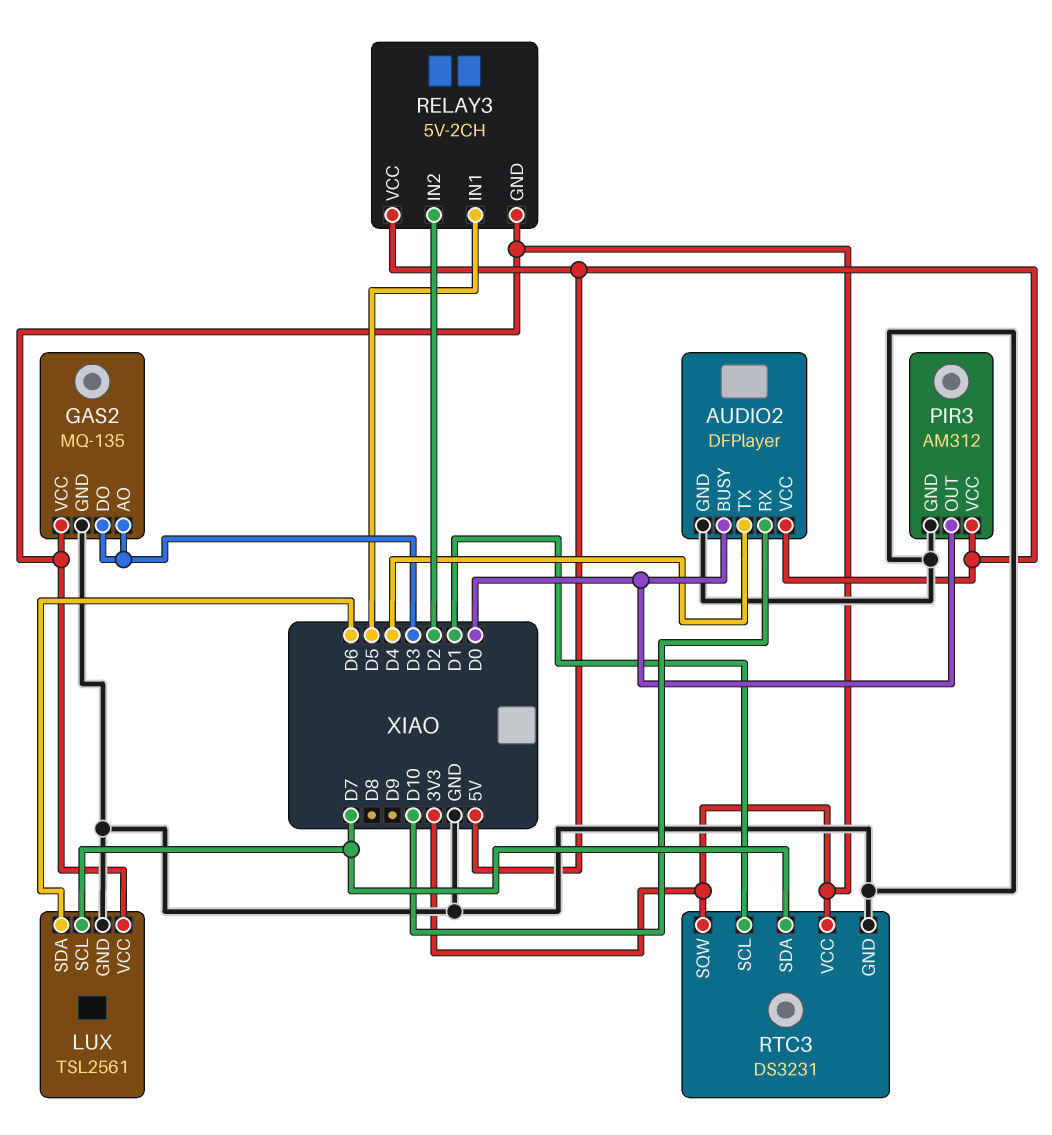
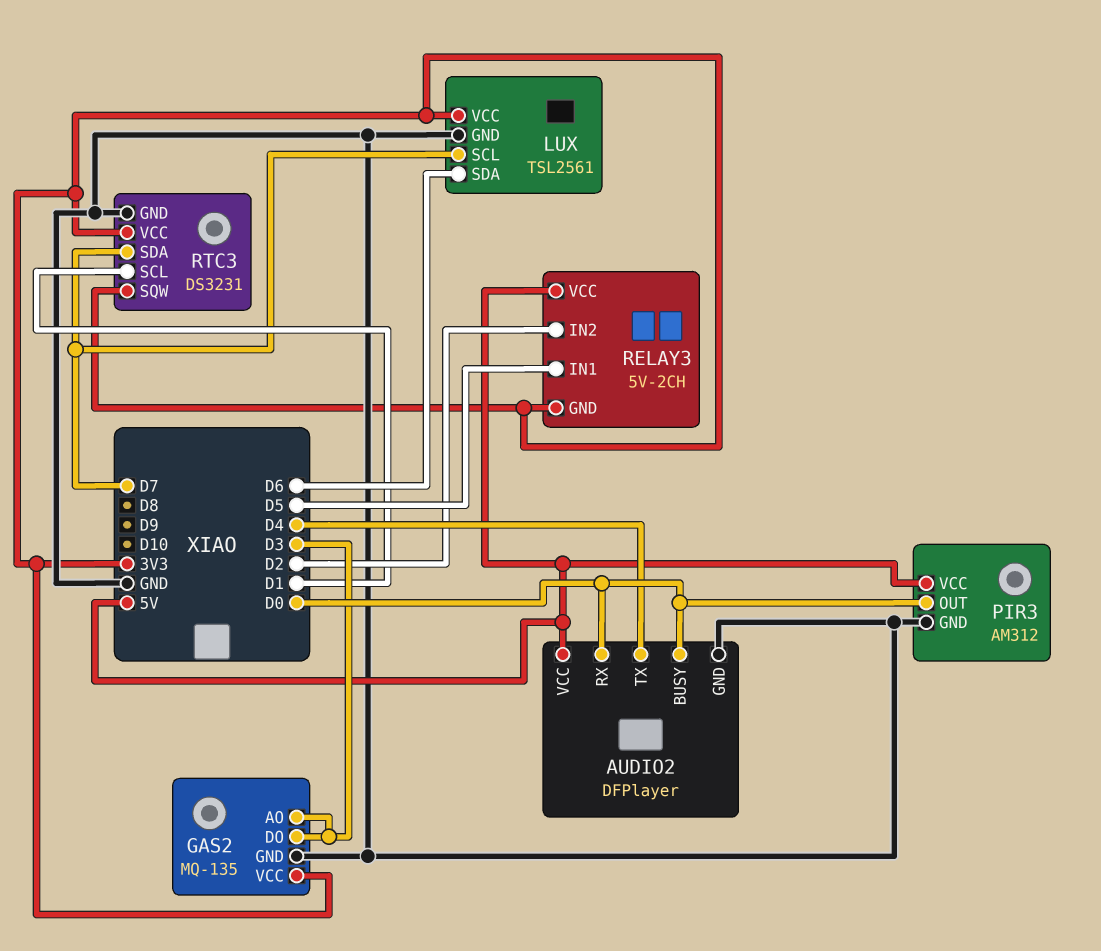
AUDIO2 pin RX: D10 -> D0

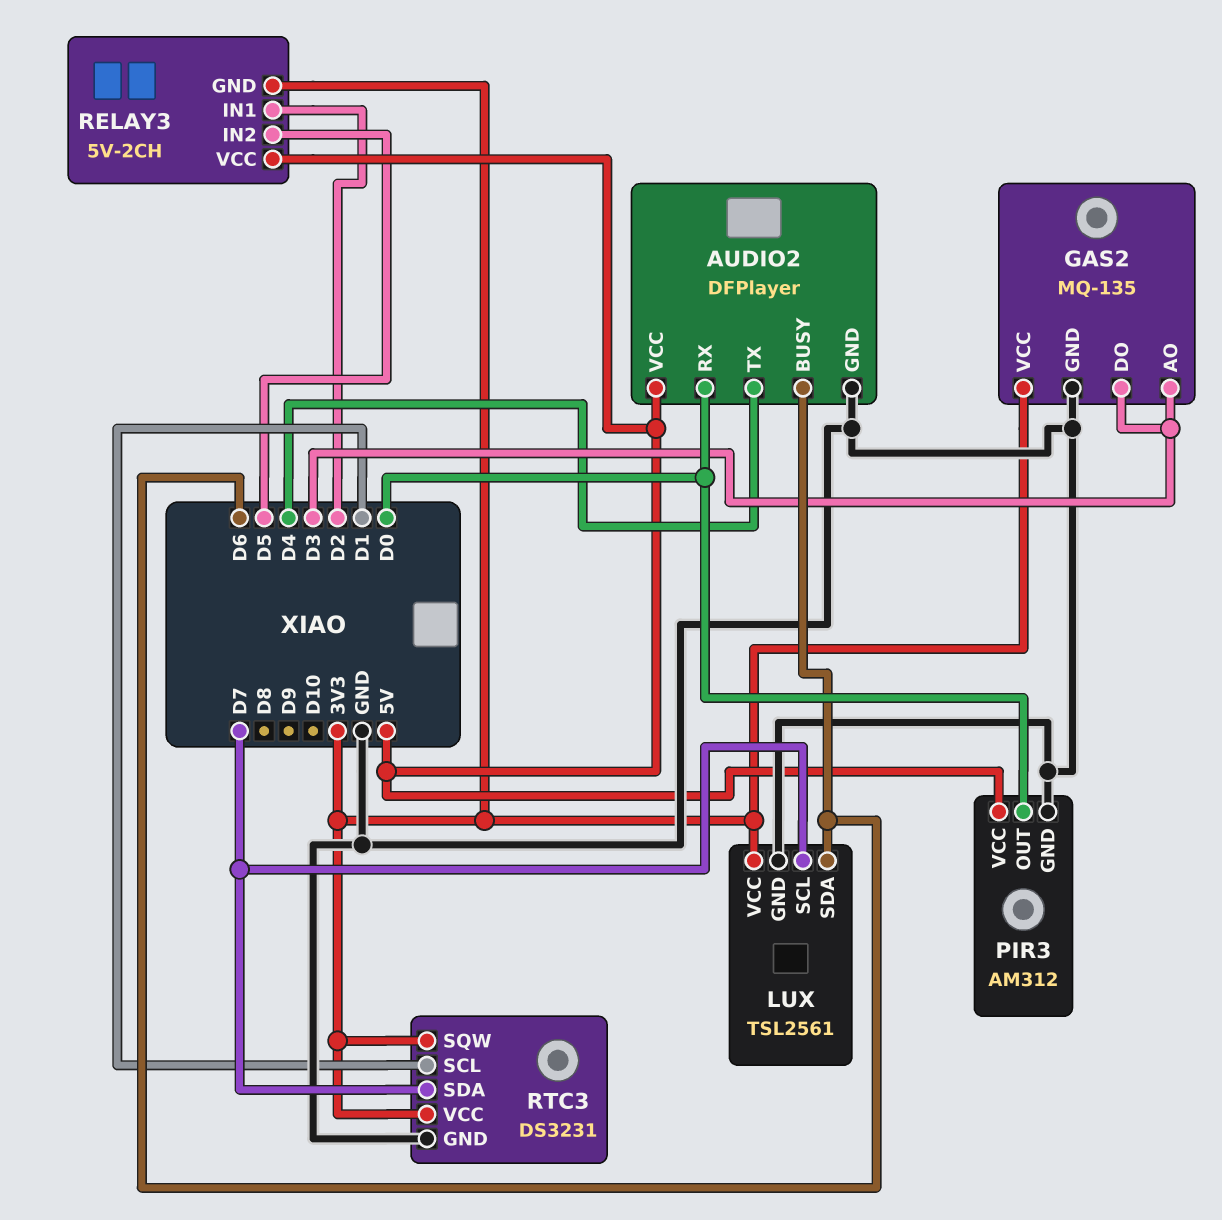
AUDIO2 pin BUSY: D0 -> D6
RELAY3 pin IN1: D5 -> D2
RELAY3 pin IN2: D2 -> D5

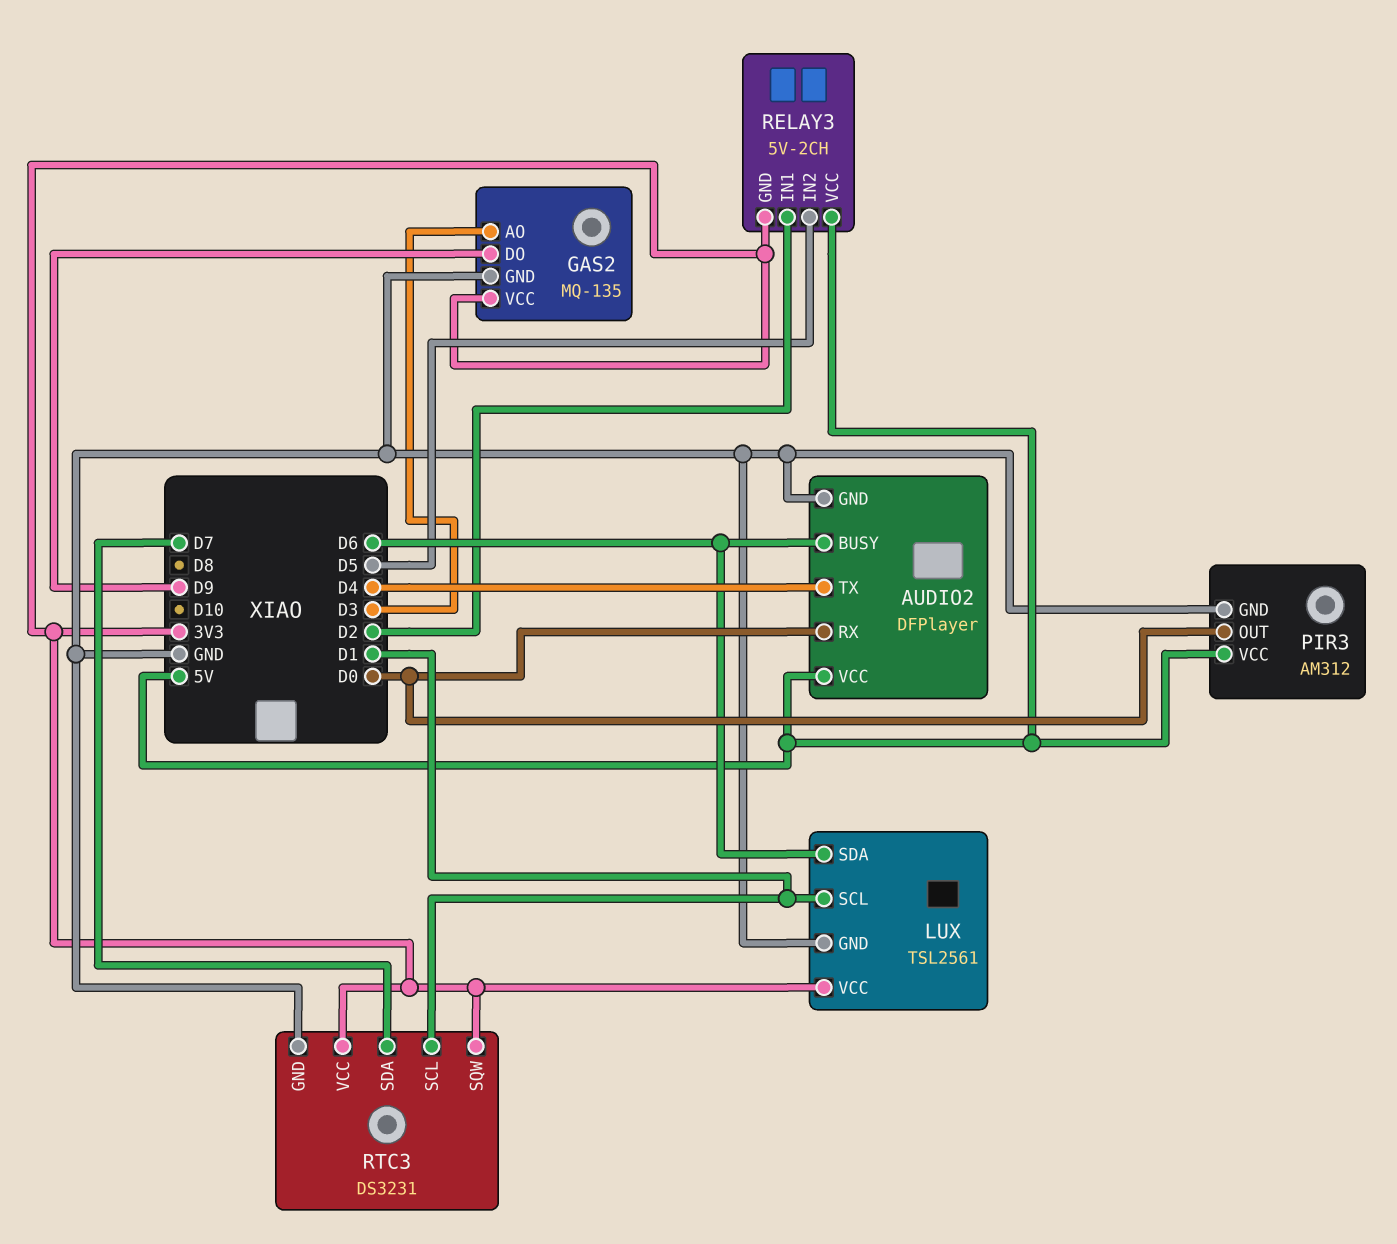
GAS2 pin DO: D3 -> D9
LUX pin SCL: D7 -> D1

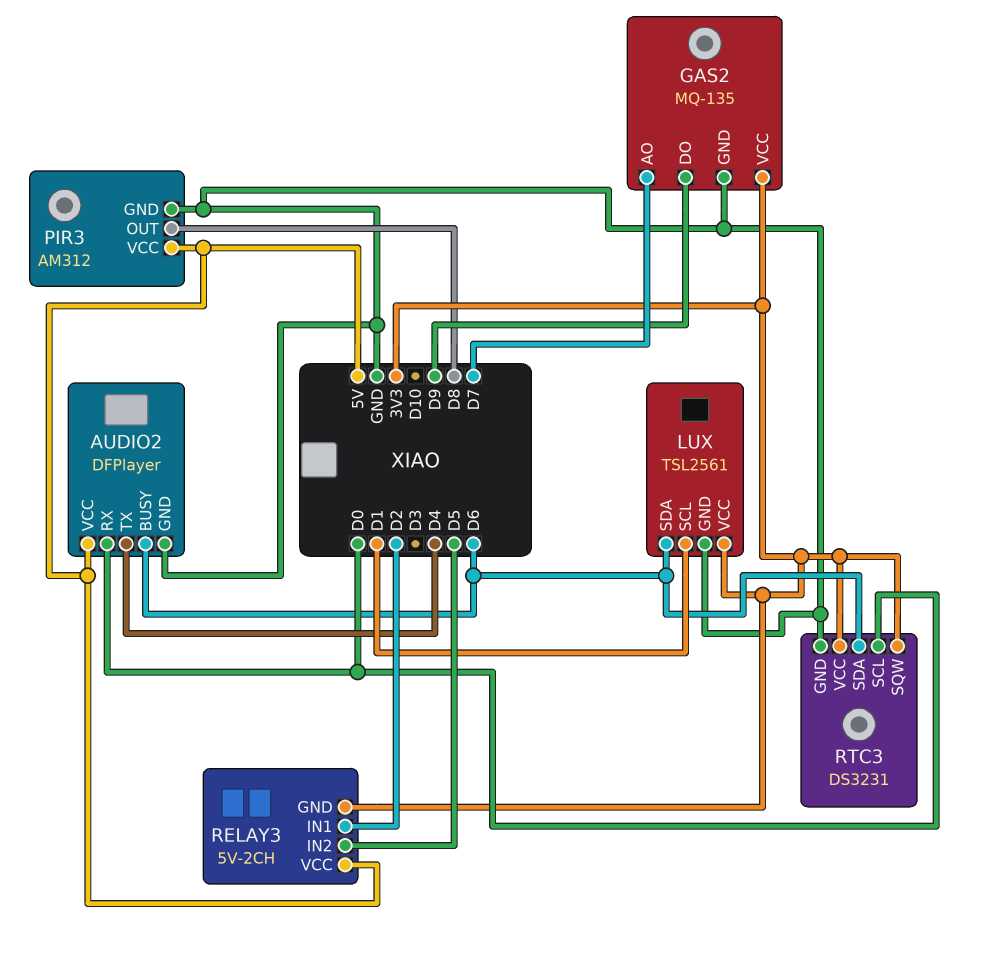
GAS2 pin AO: D3 -> D7
PIR3 pin OUT: D0 -> D8
RTC3 pin SCL: D1 -> D0
RTC3 pin SDA: D7 -> D6

